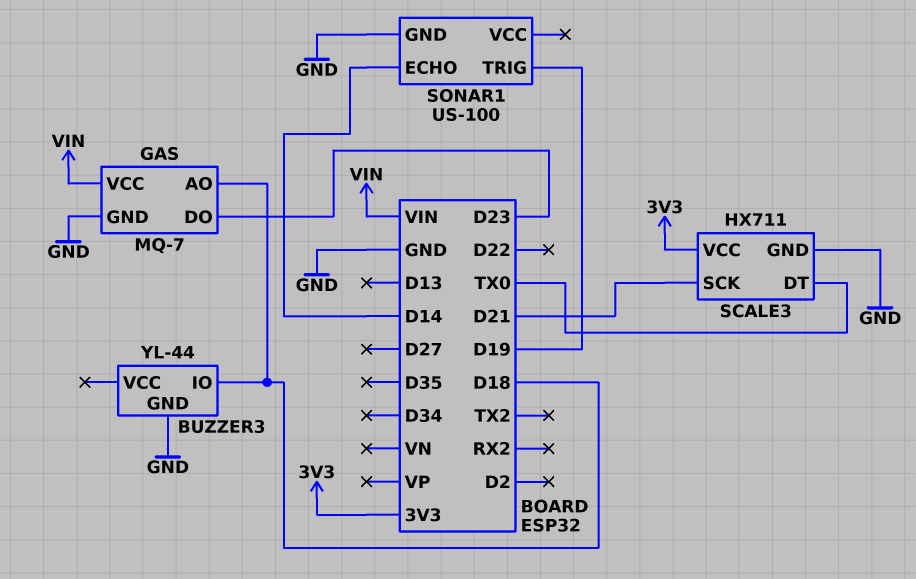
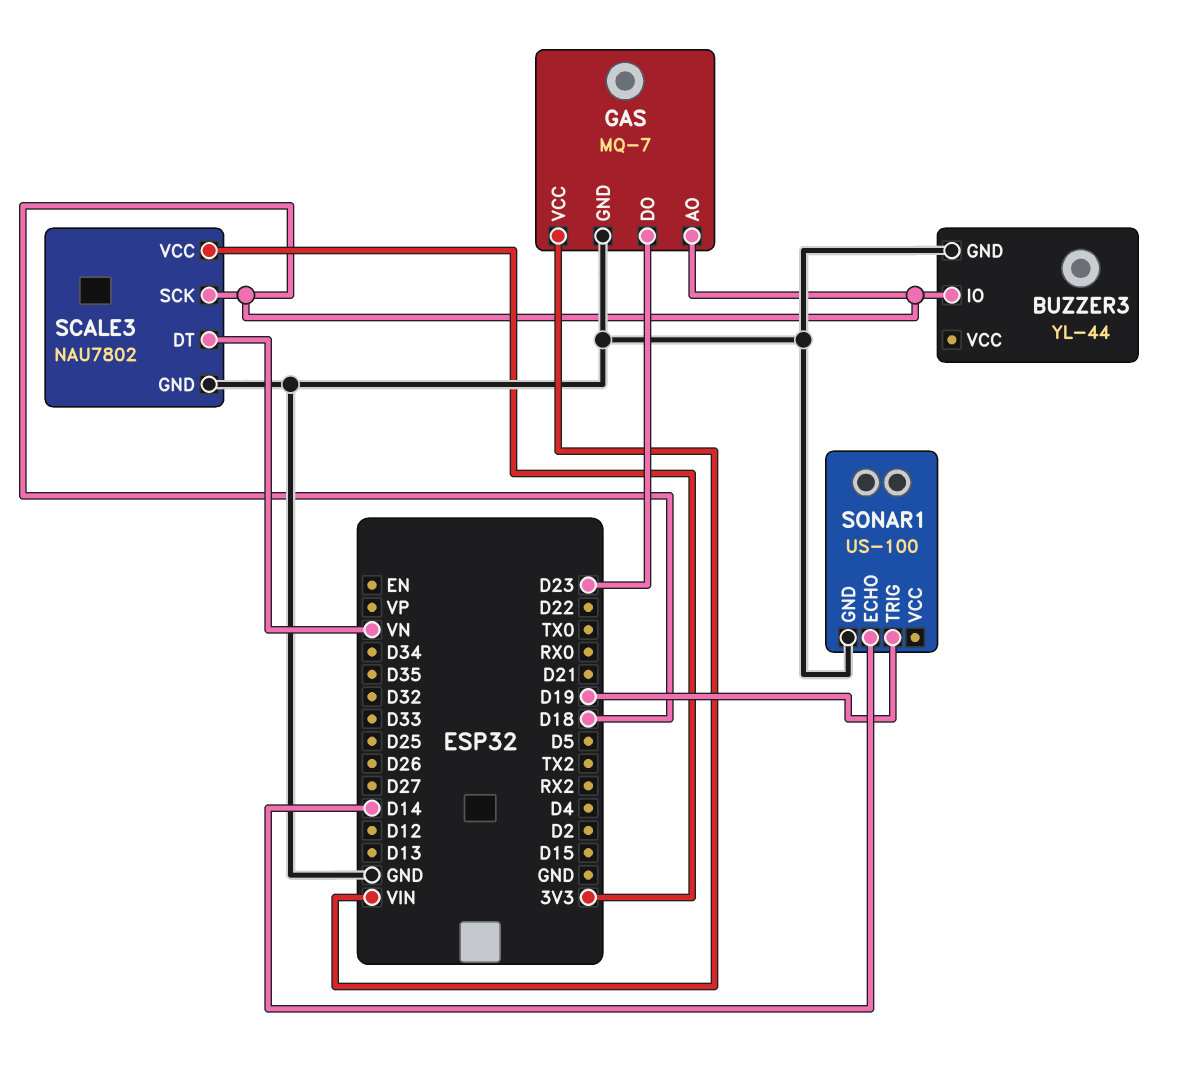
SCALE3: HX711 -> NAU7802
SCALE3 pin DT: TX0 -> VN
SCALE3 pin SCK: D21 -> D18

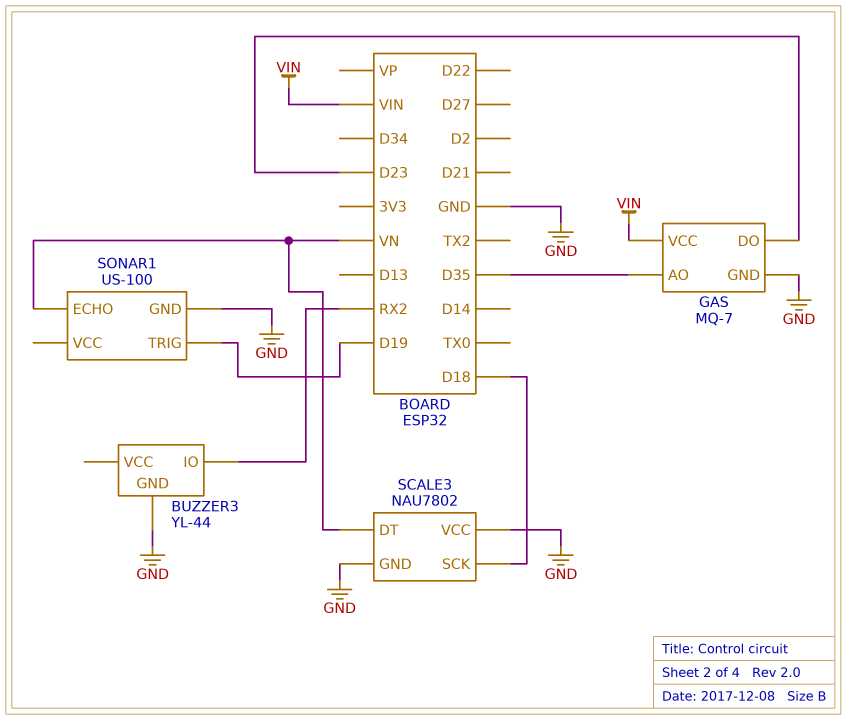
BUZZER3 pin IO: D18 -> RX2
GAS pin AO: D18 -> D35
SCALE3 pin VCC: 3V3 -> GND
SONAR1 pin ECHO: D14 -> VN

